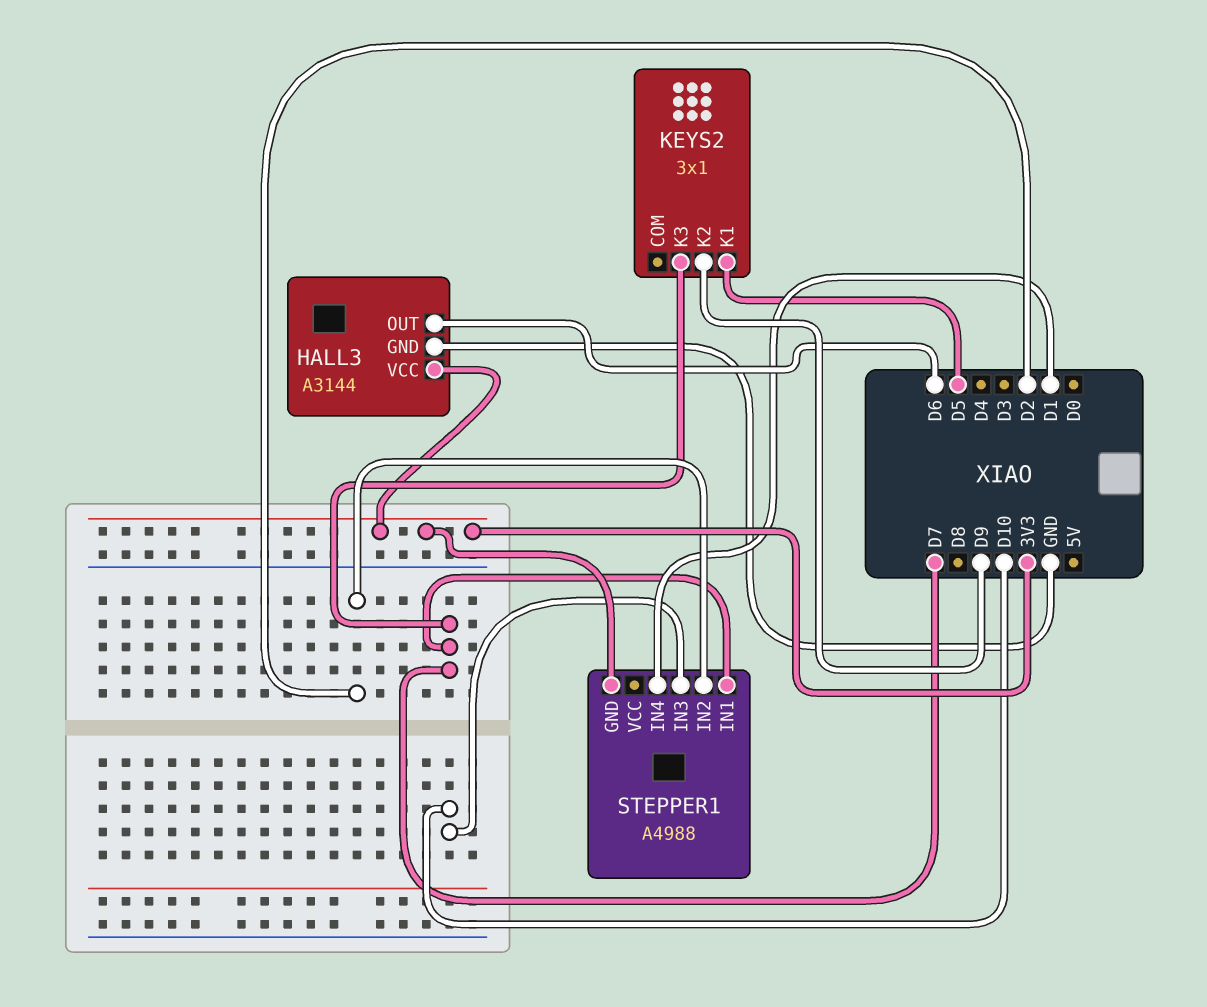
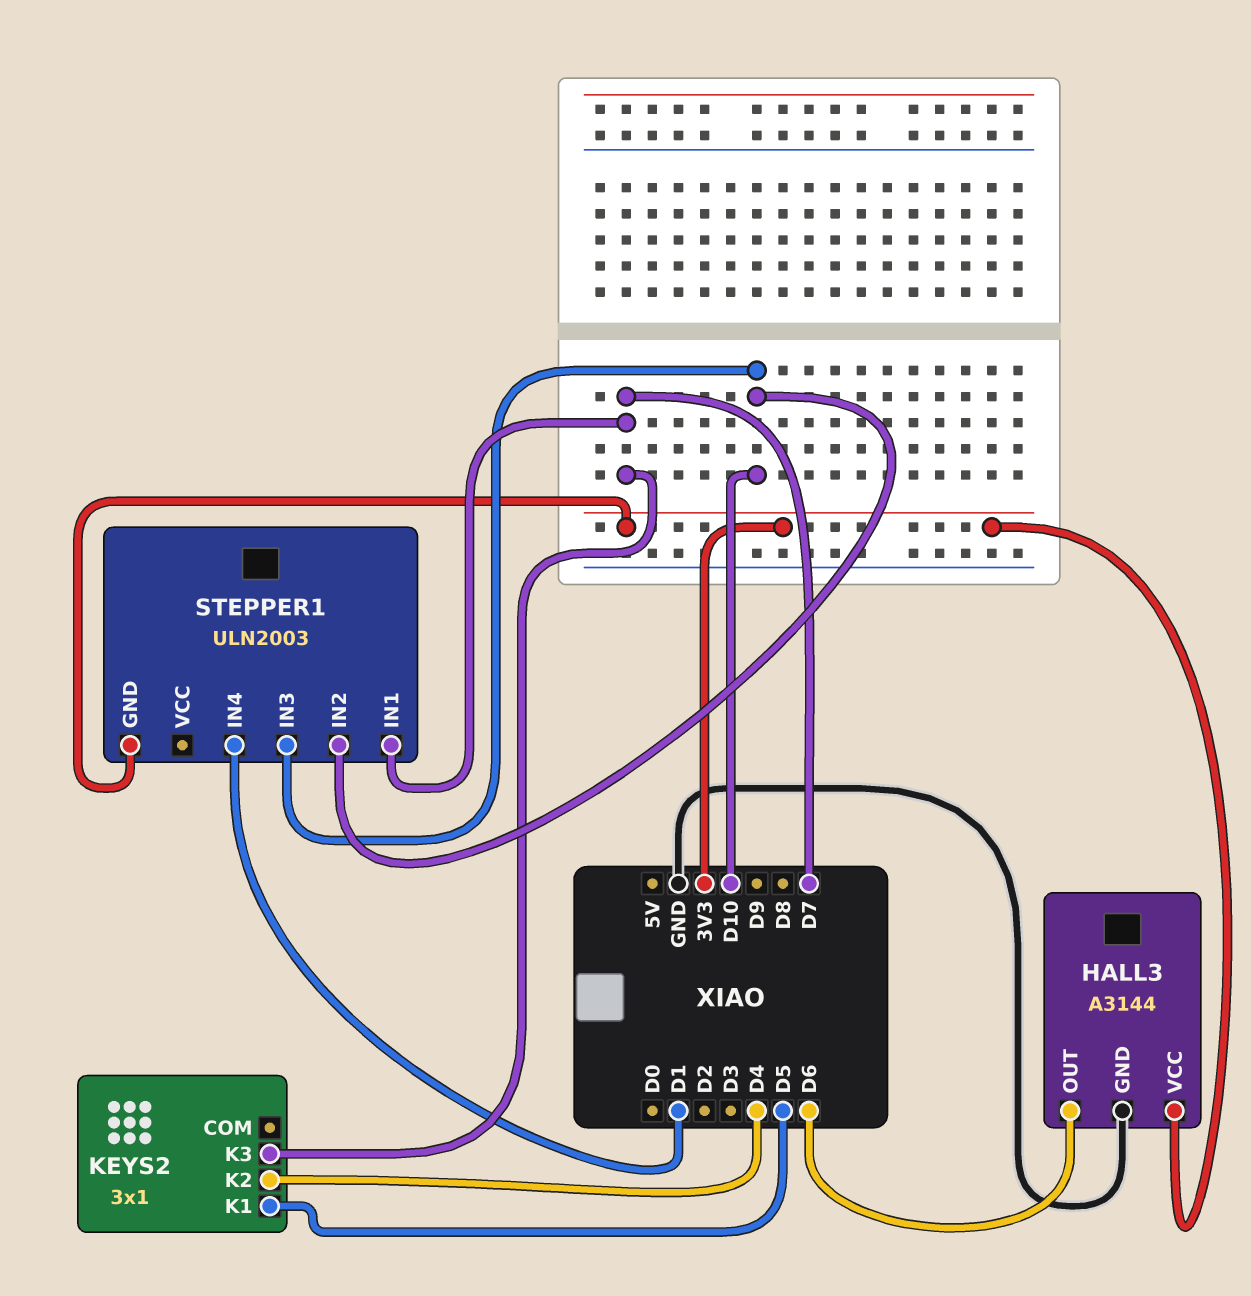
KEYS2 pin K2: D9 -> D4
STEPPER1: A4988 -> ULN2003
STEPPER1 pin IN2: D2 -> D10

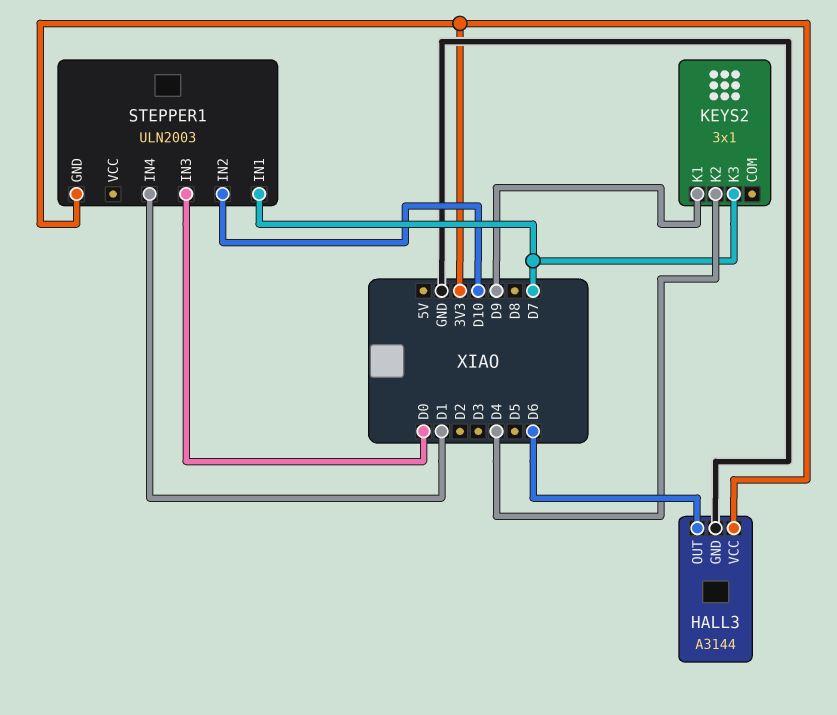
KEYS2 pin K1: D5 -> D9
STEPPER1 pin IN3: D10 -> D0

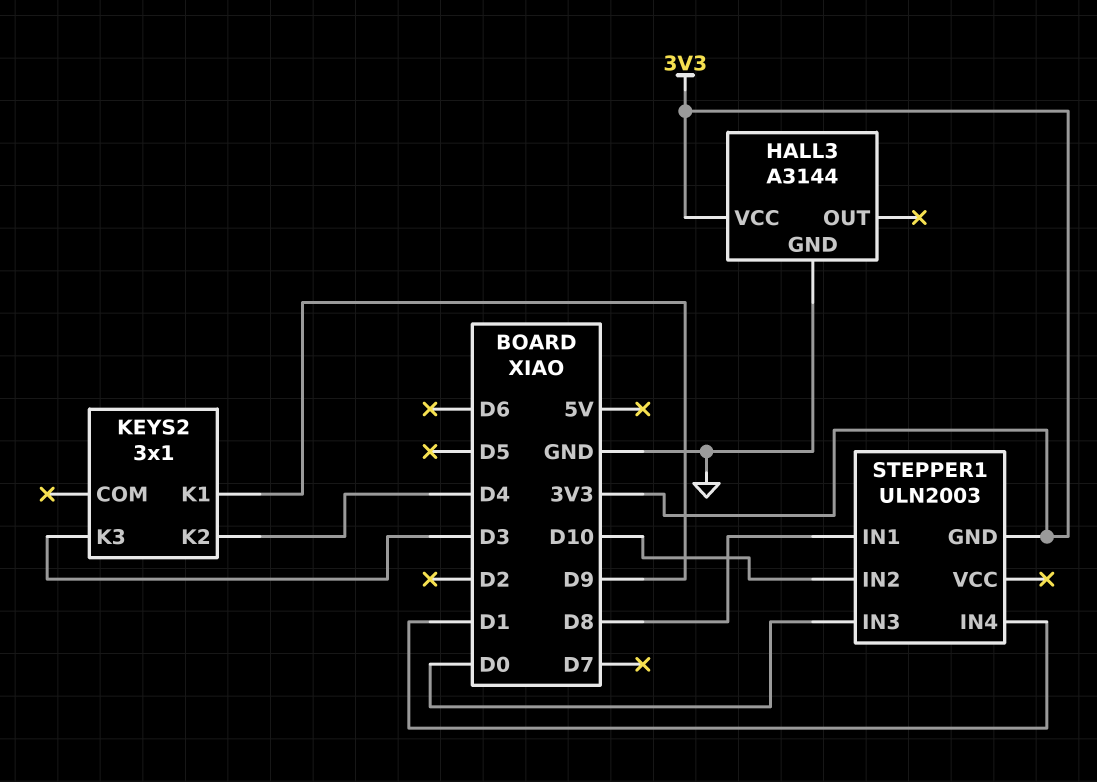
HALL3 pin OUT: D6 -> none
KEYS2 pin K3: D7 -> D3
STEPPER1 pin IN1: D7 -> D8

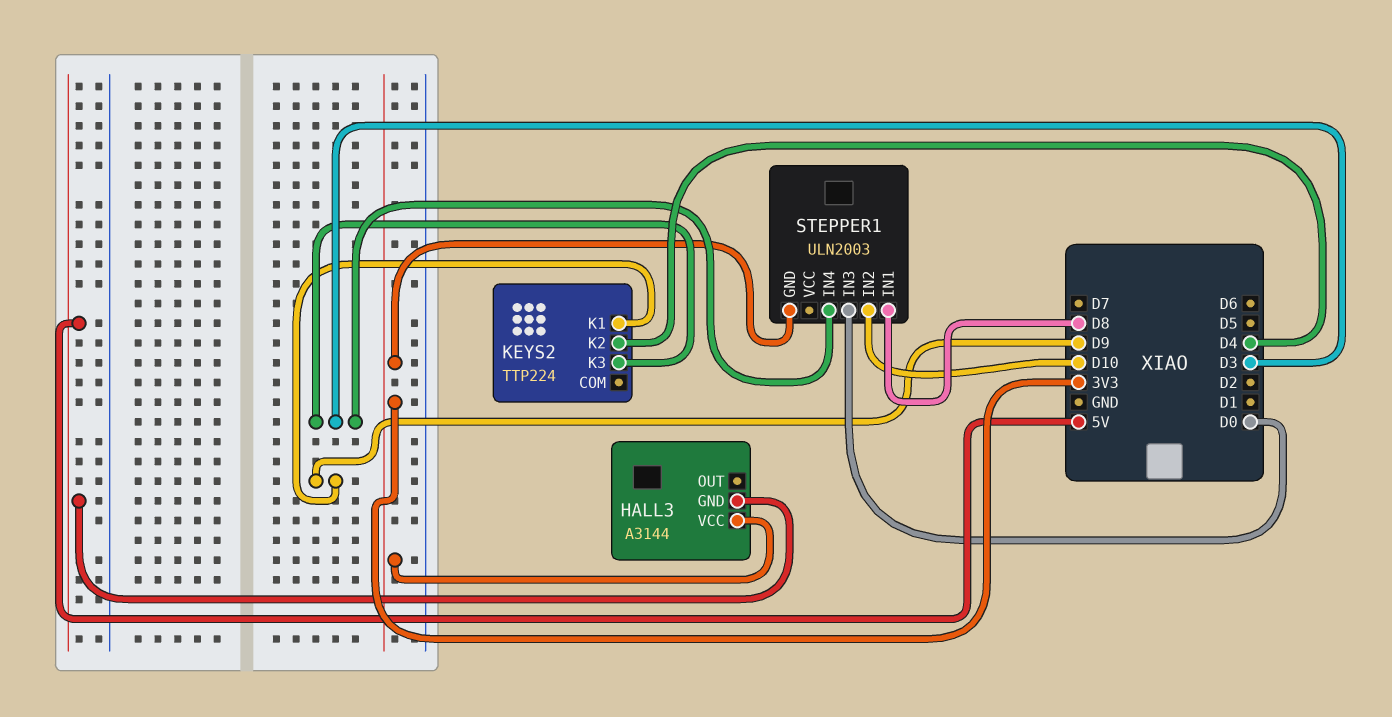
HALL3 pin GND: GND -> 5V
KEYS2: 3x1 -> TTP224
STEPPER1 pin IN4: D1 -> D3

